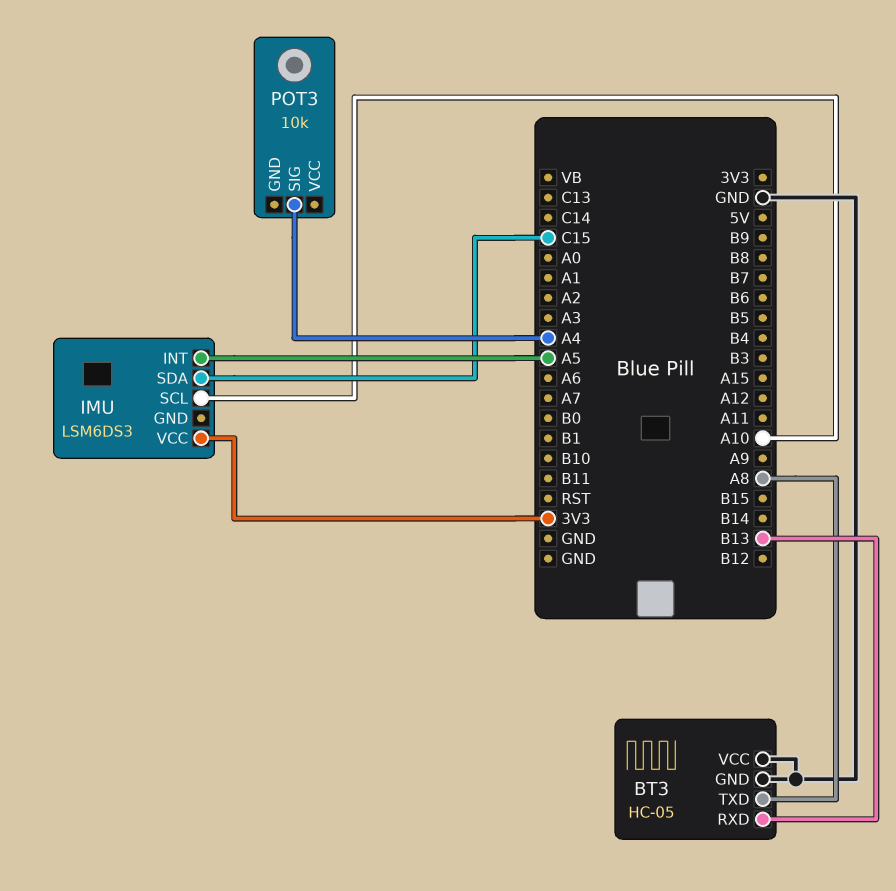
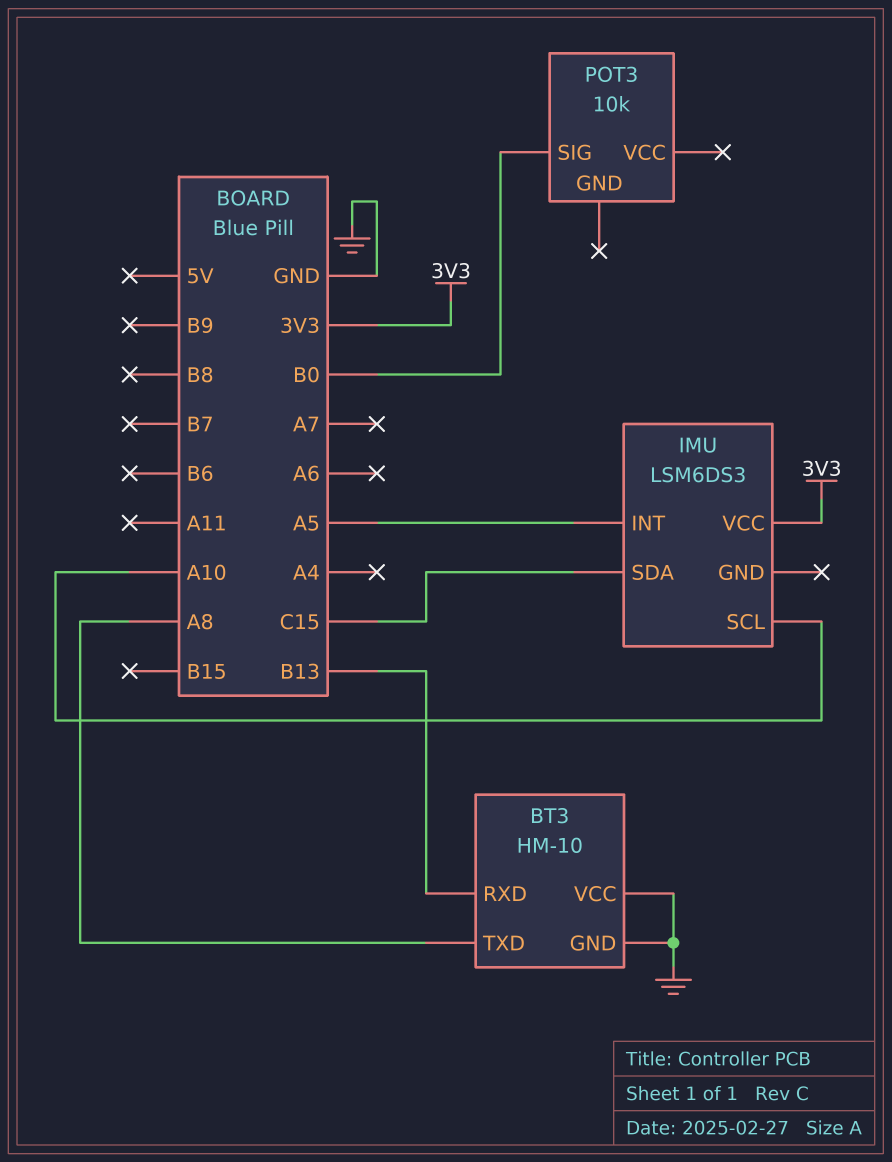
BT3: HC-05 -> HM-10
POT3 pin SIG: A4 -> B0

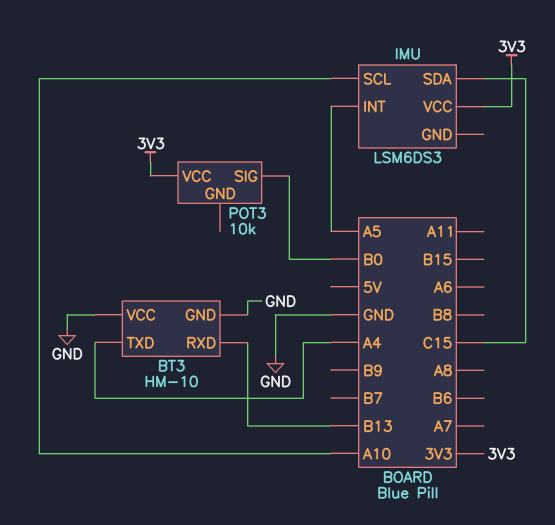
BT3 pin TXD: A8 -> A4
POT3 pin VCC: none -> 3V3

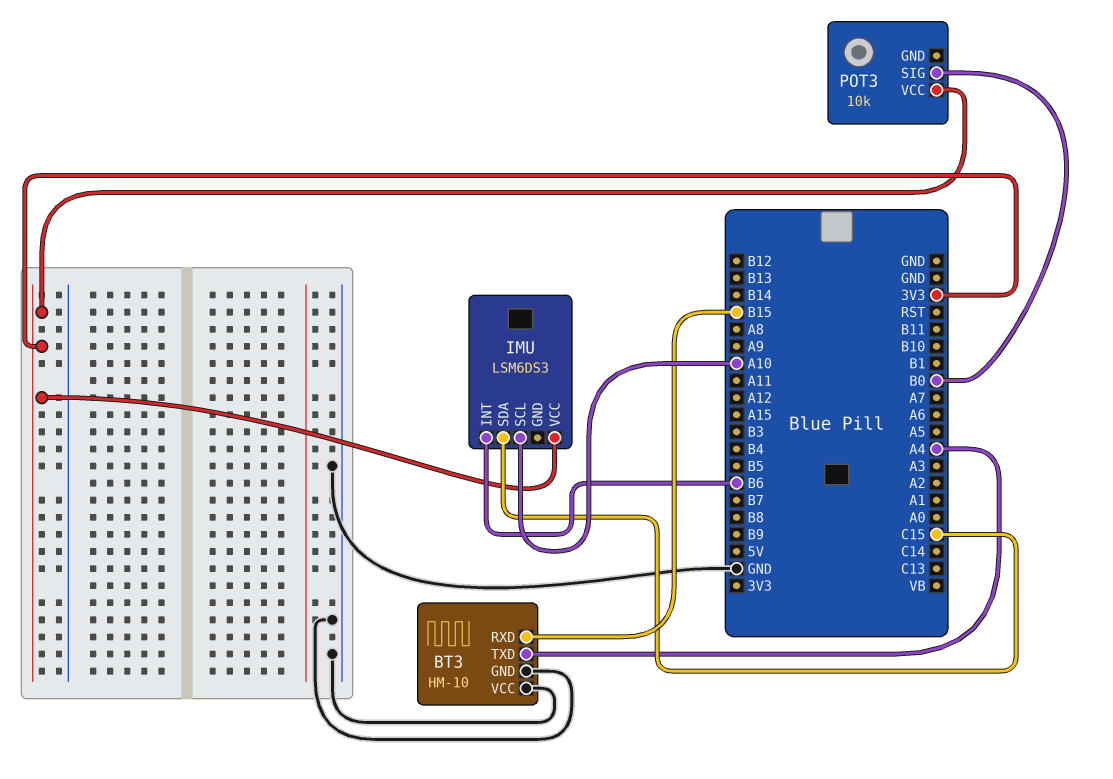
BT3 pin RXD: B13 -> B15
IMU pin INT: A5 -> B6

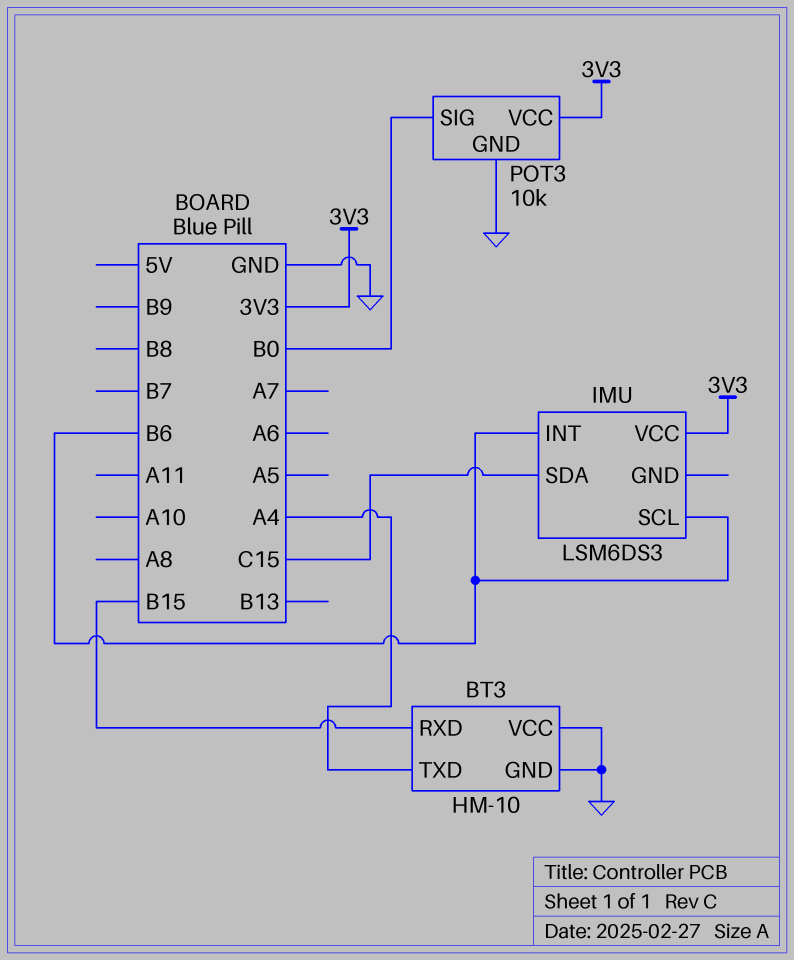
IMU pin SCL: A10 -> B6
POT3 pin GND: none -> GND

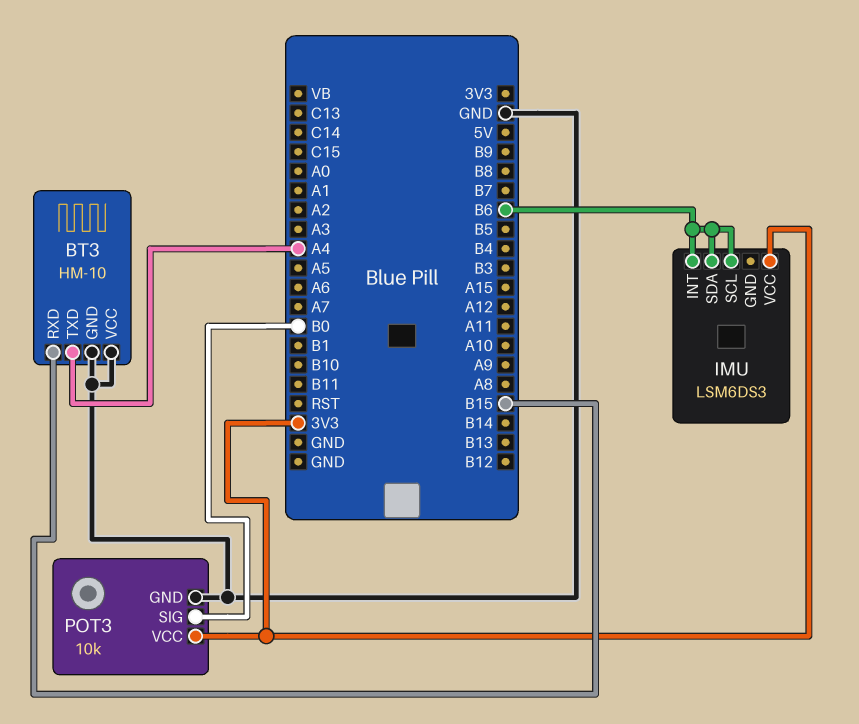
IMU pin SDA: C15 -> B6

